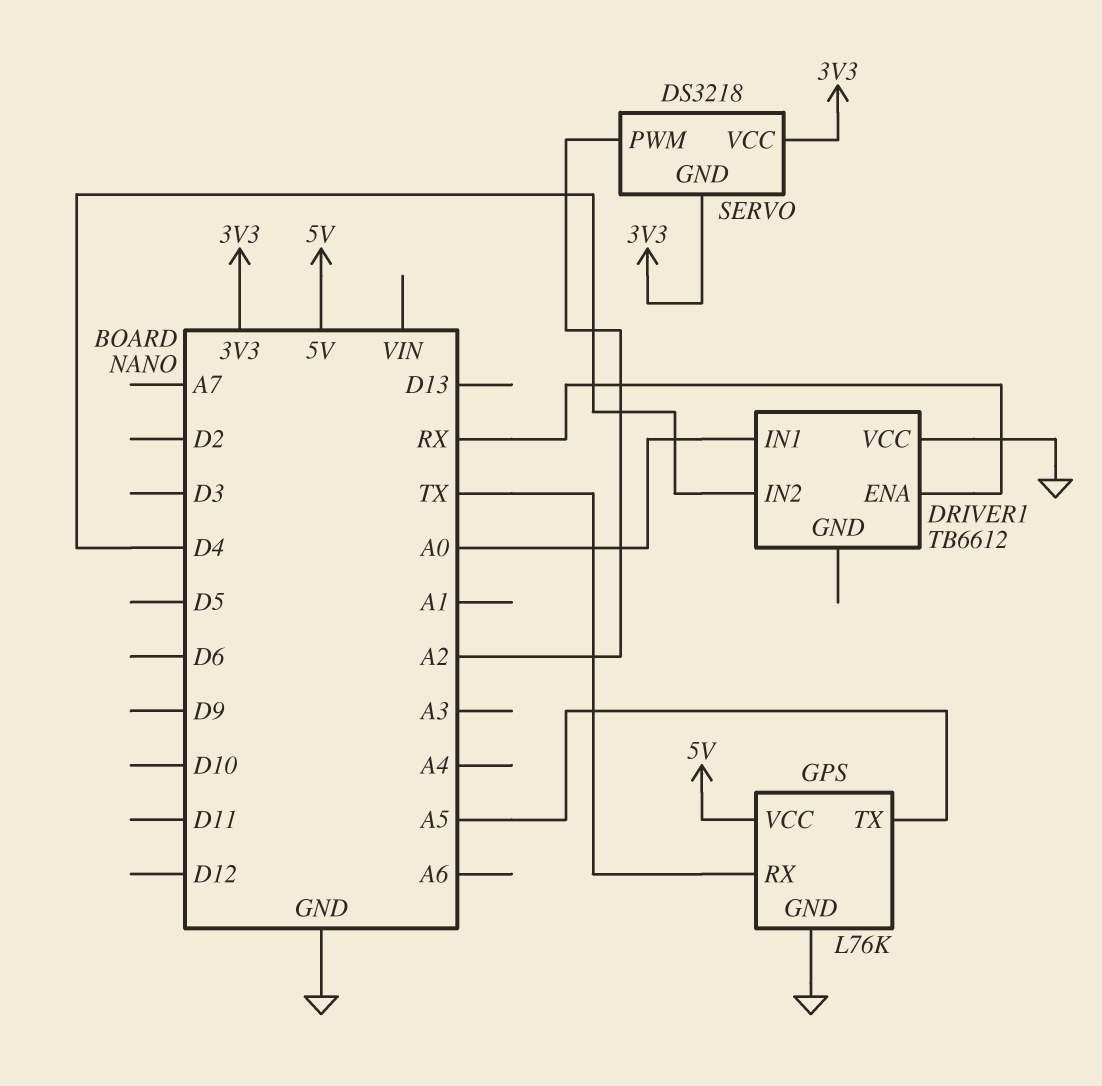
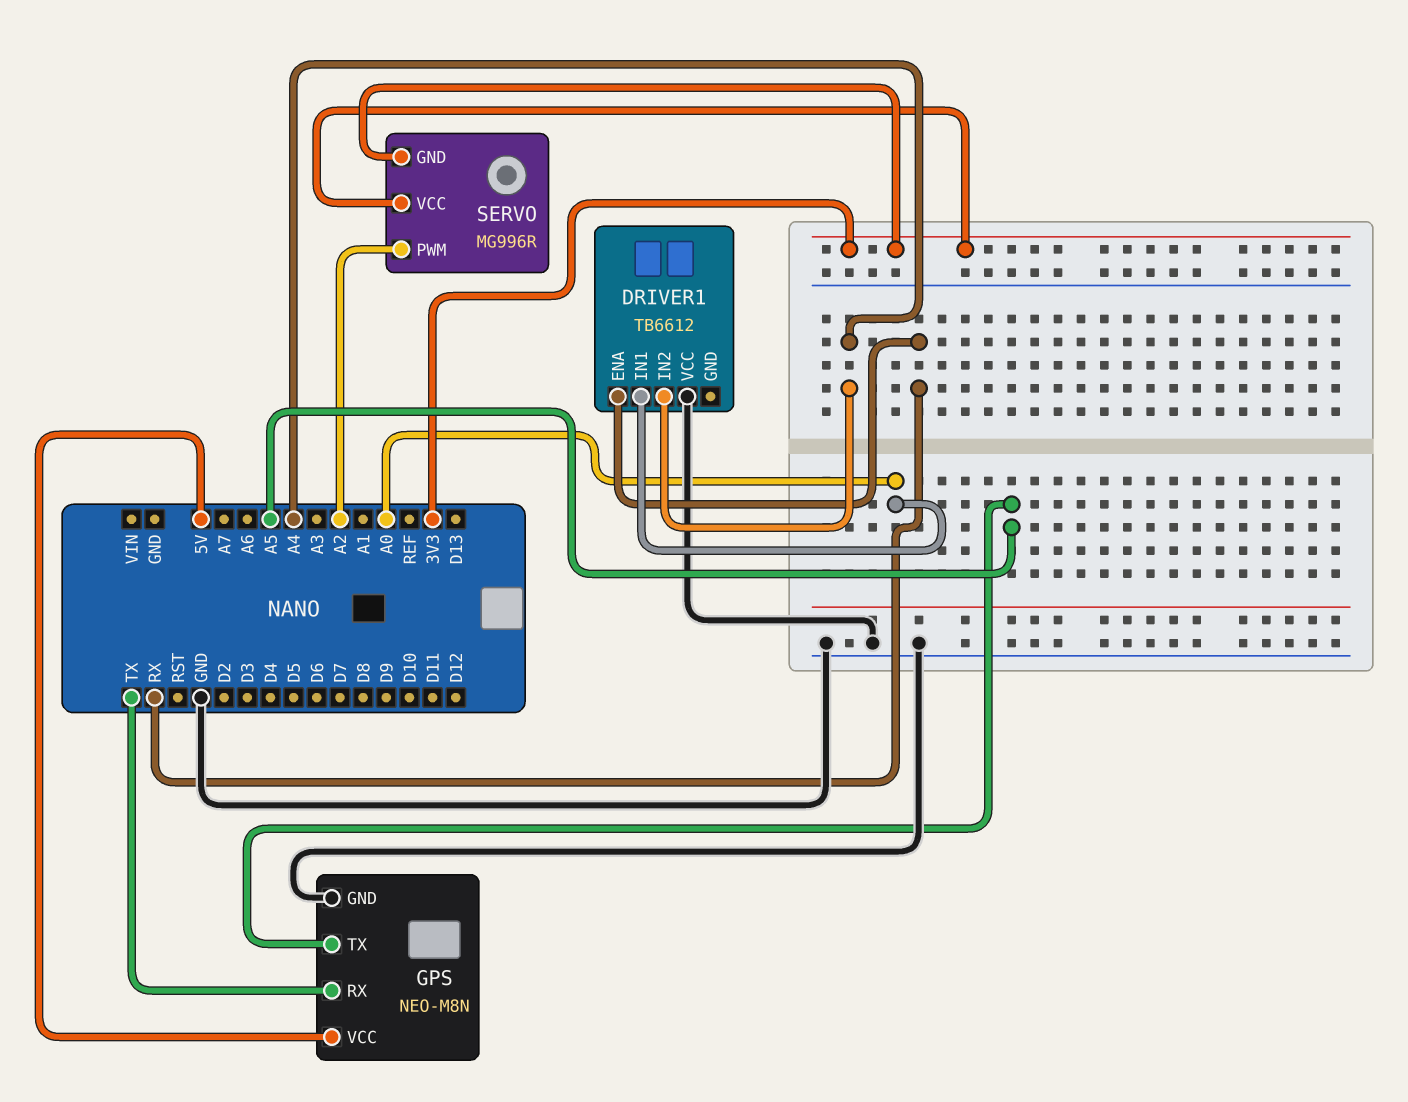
DRIVER1 pin IN2: D4 -> A4
GPS: L76K -> NEO-M8N
SERVO: DS3218 -> MG996R

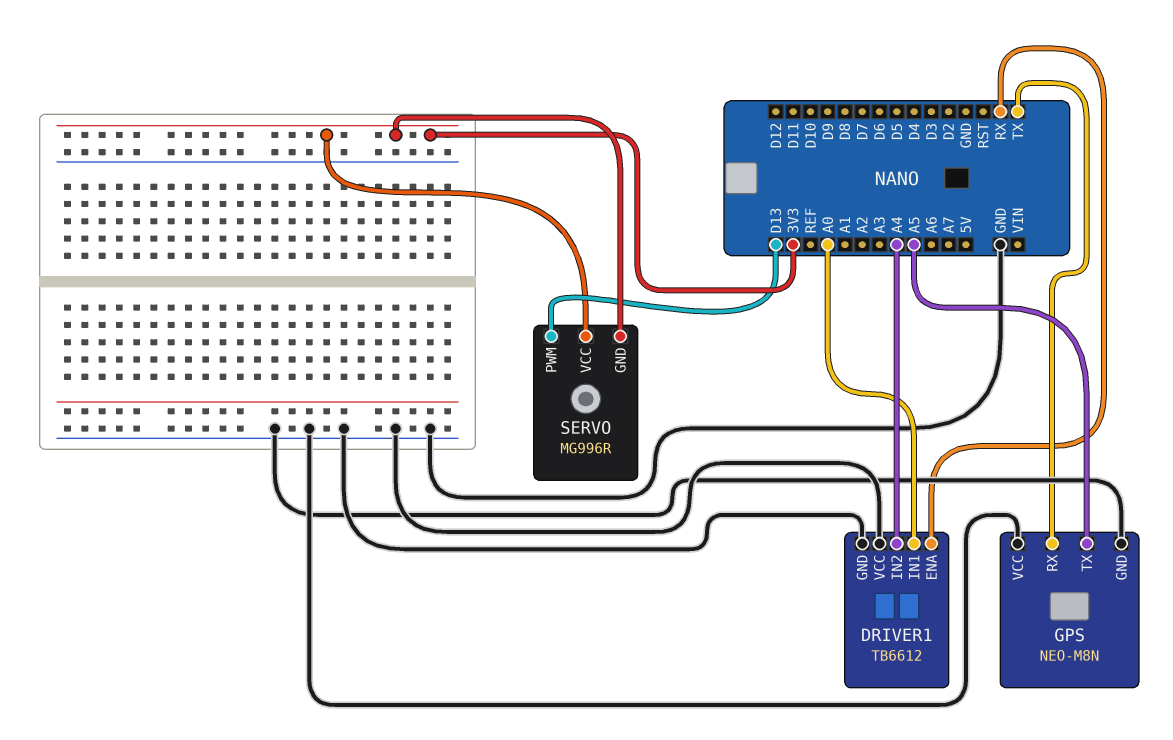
DRIVER1 pin GND: none -> GND
GPS pin VCC: 5V -> GND
SERVO pin PWM: A2 -> D13

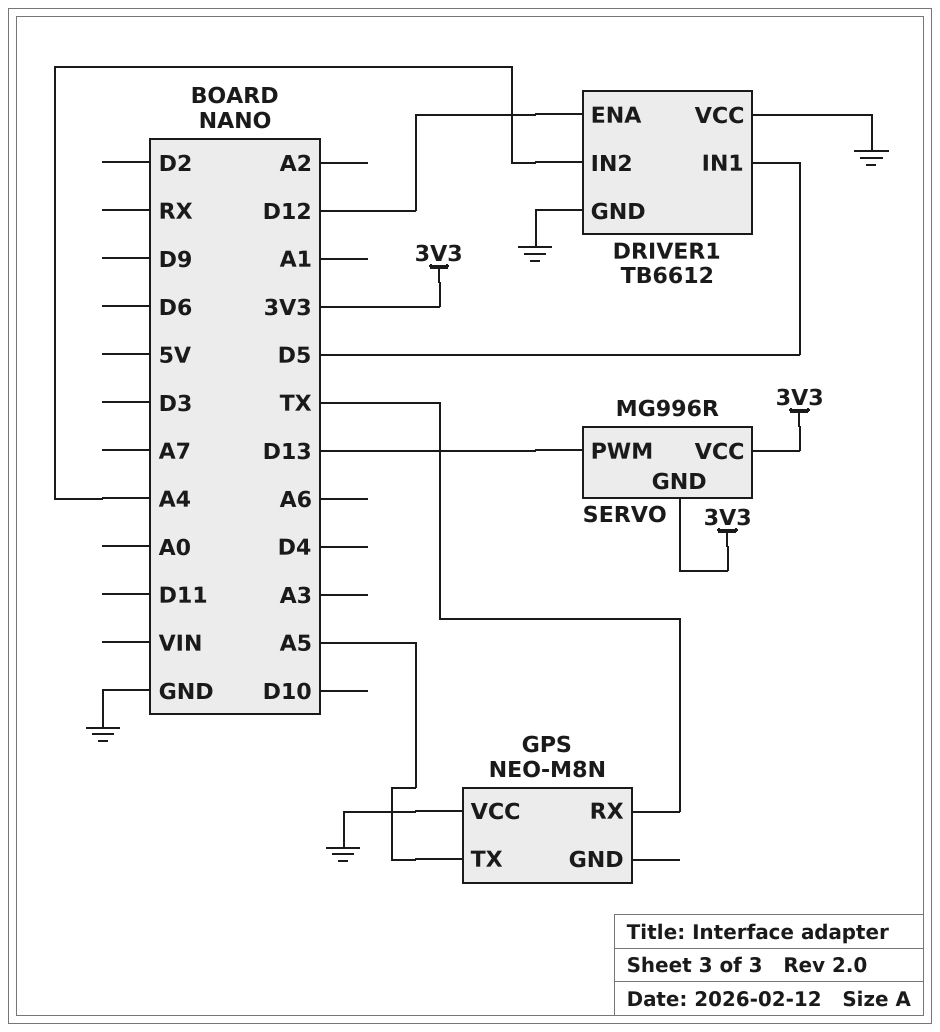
DRIVER1 pin ENA: RX -> D12
DRIVER1 pin IN1: A0 -> D5
GPS pin GND: GND -> none

